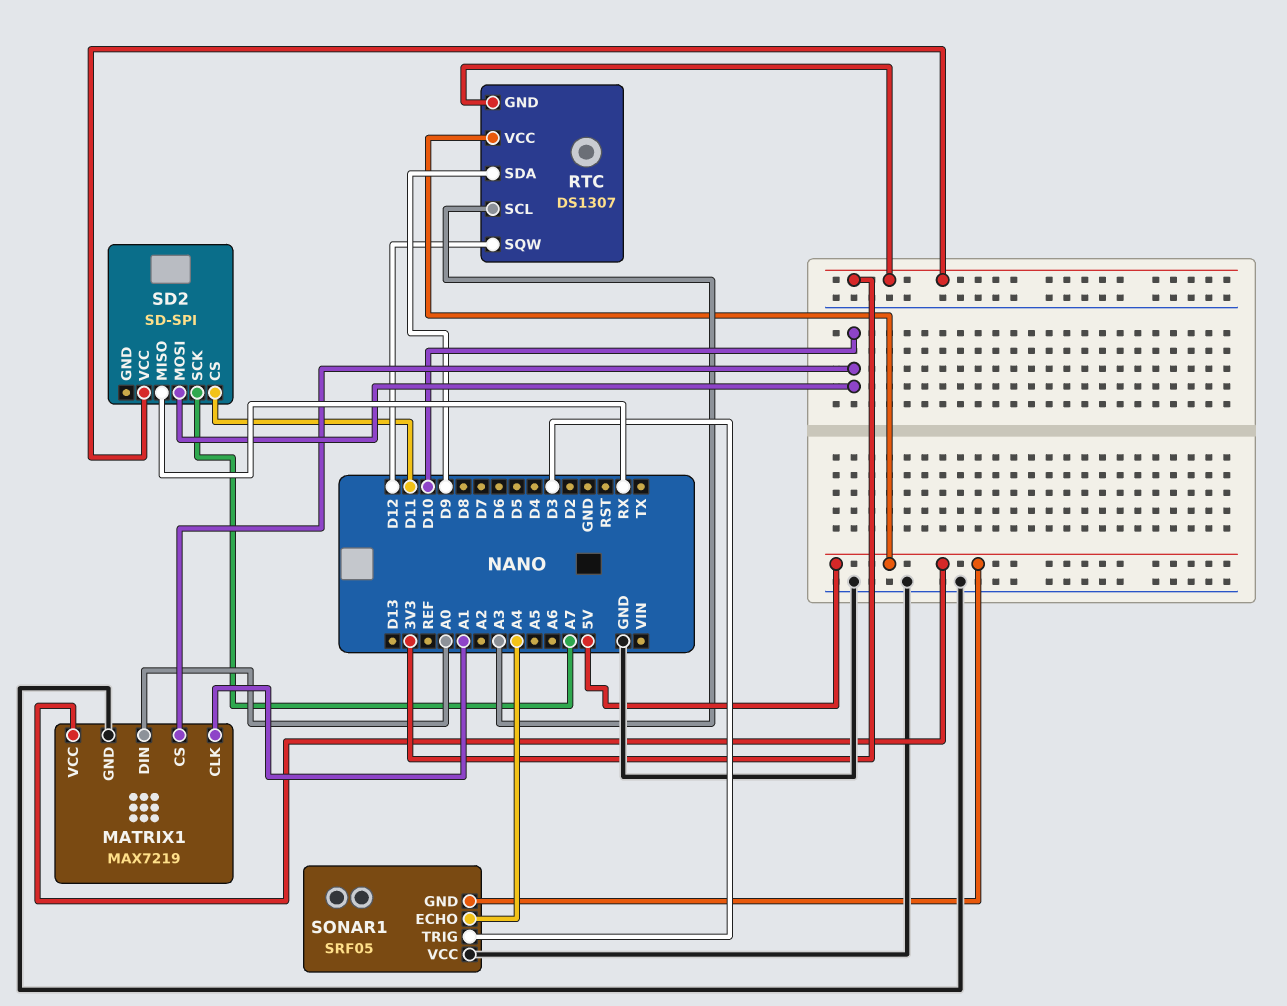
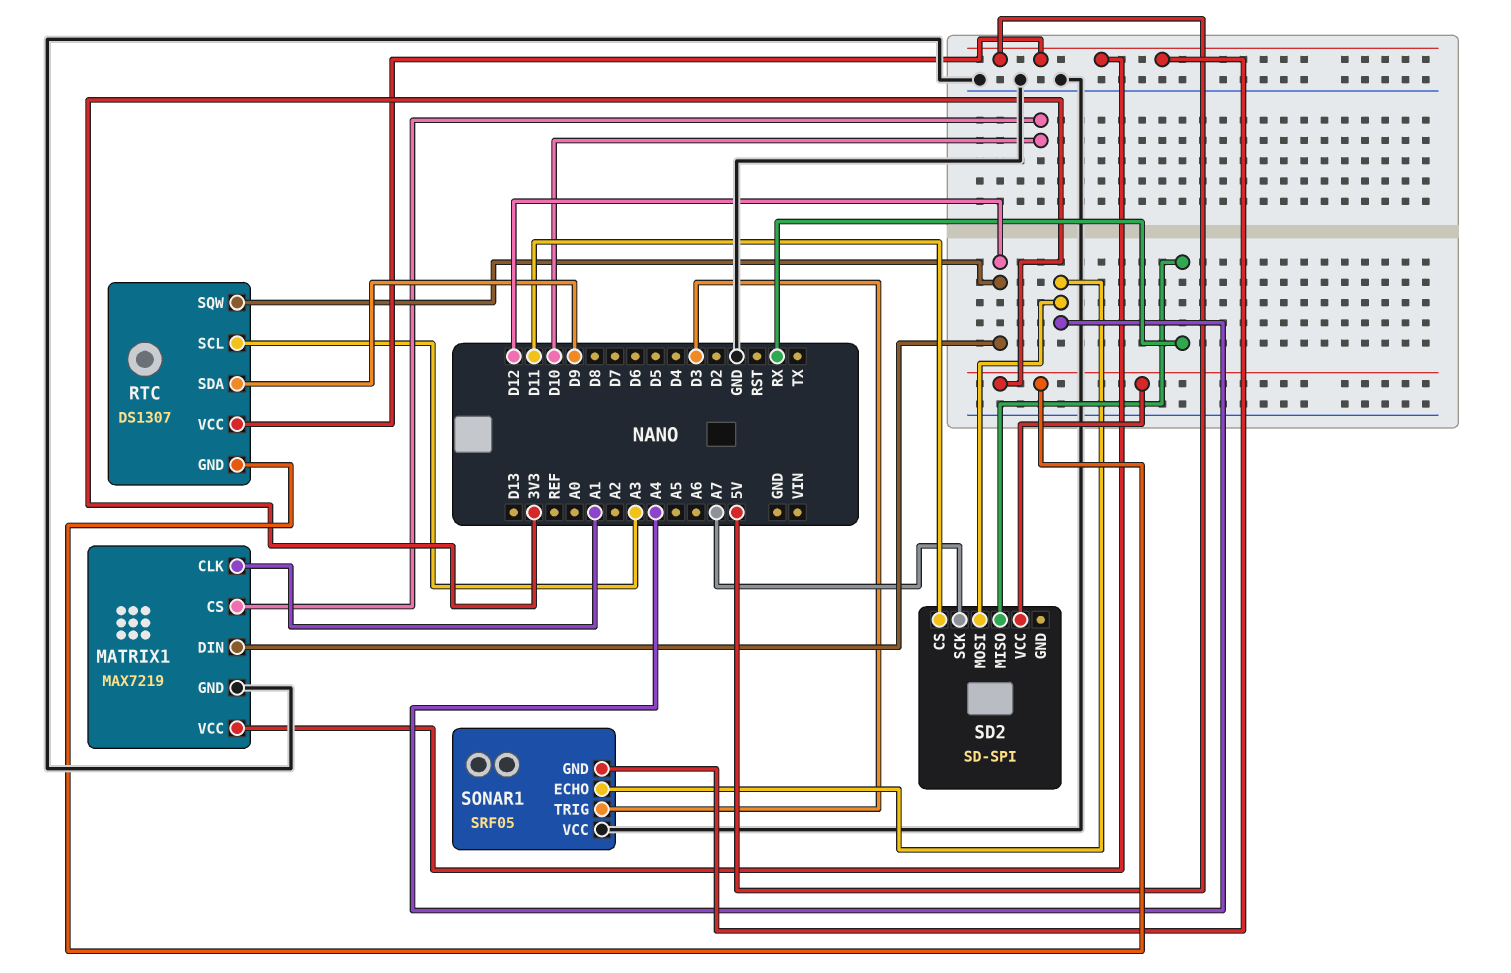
MATRIX1 pin DIN: A0 -> D12
SD2 pin MOSI: D10 -> A4

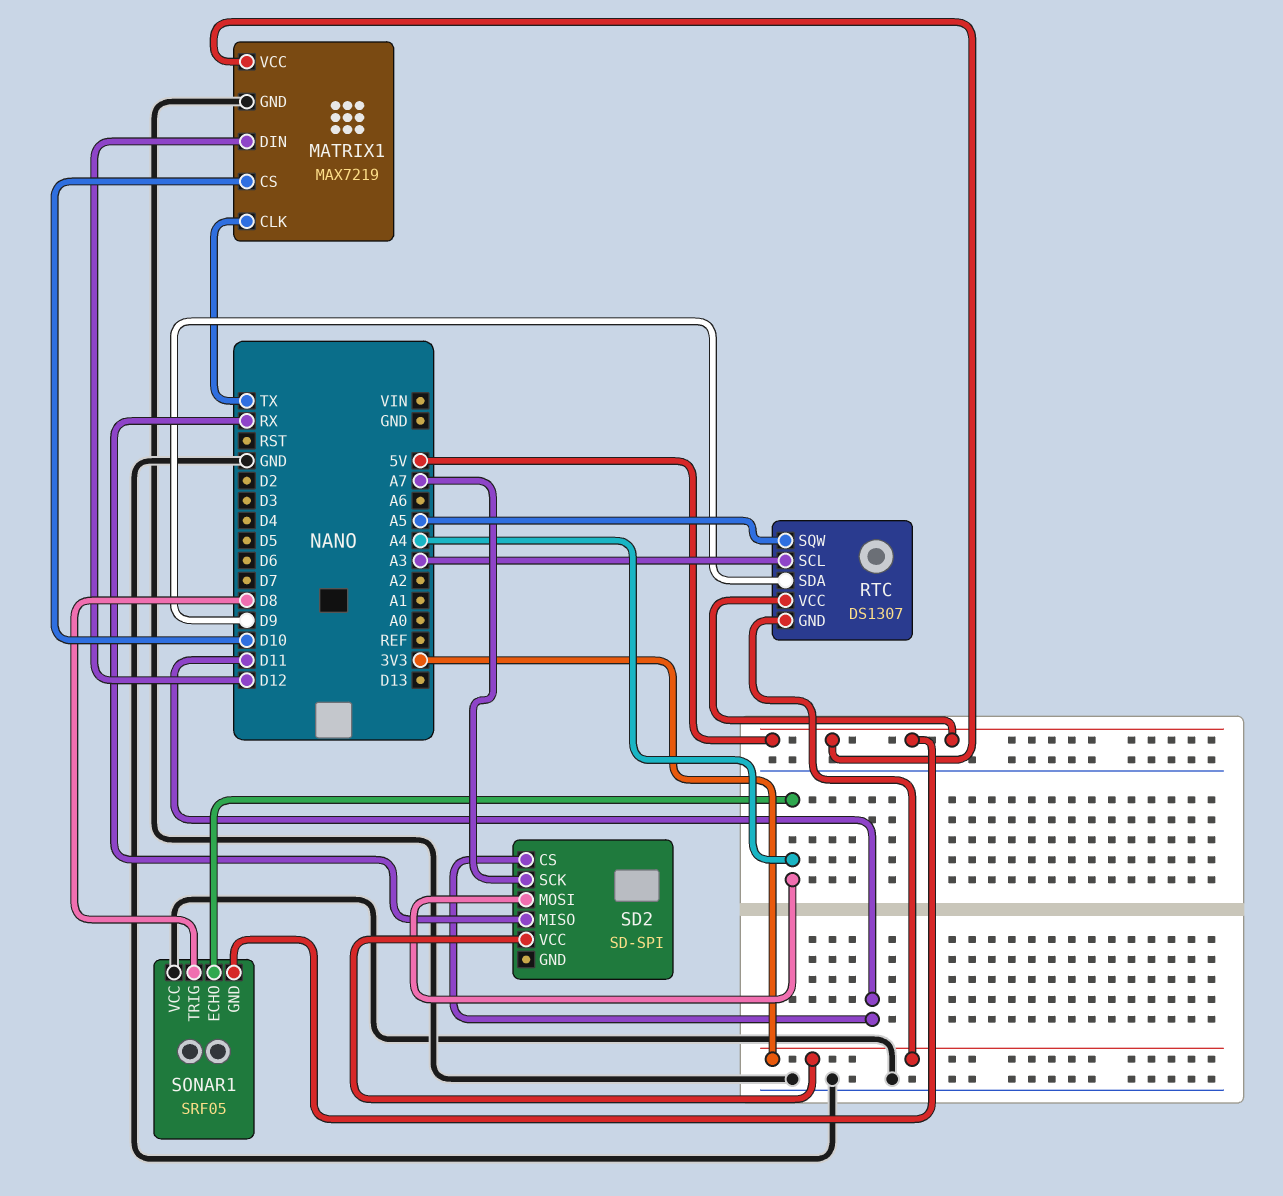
MATRIX1 pin CLK: A1 -> TX
RTC pin SQW: D12 -> A5
SONAR1 pin TRIG: D3 -> D8

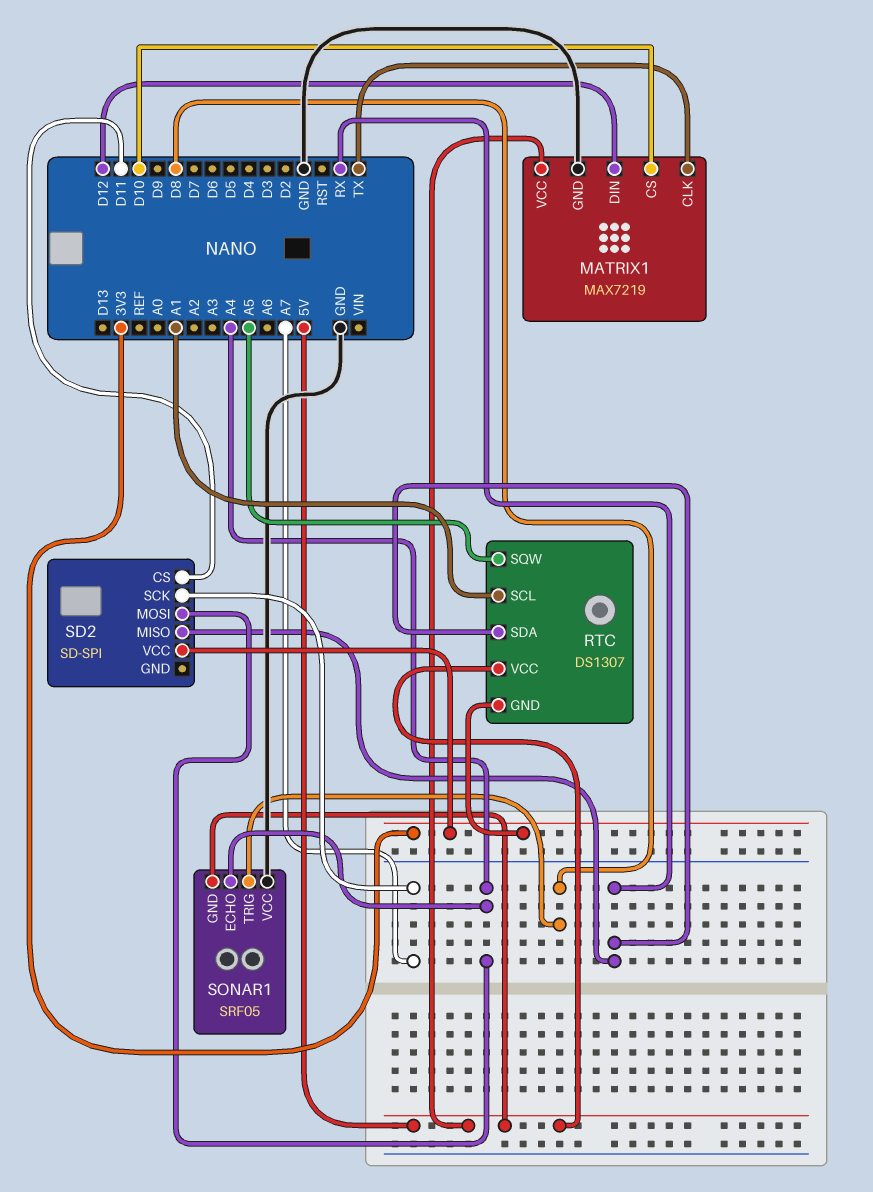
RTC pin SCL: A3 -> A1
RTC pin SDA: D9 -> RX

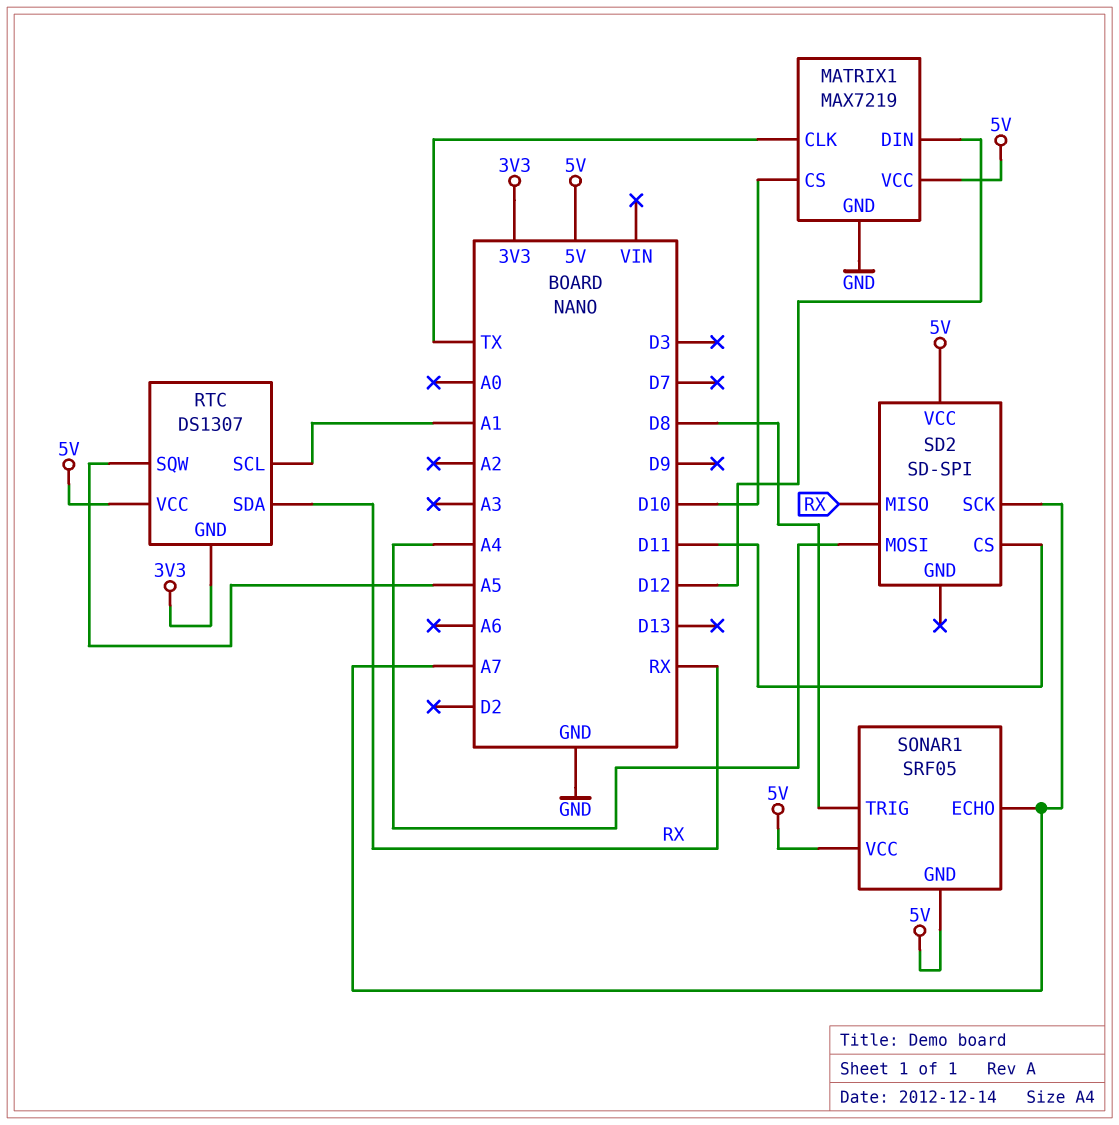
SD2 pin VCC: 3V3 -> 5V
SONAR1 pin ECHO: A4 -> A7
SONAR1 pin VCC: GND -> 5V

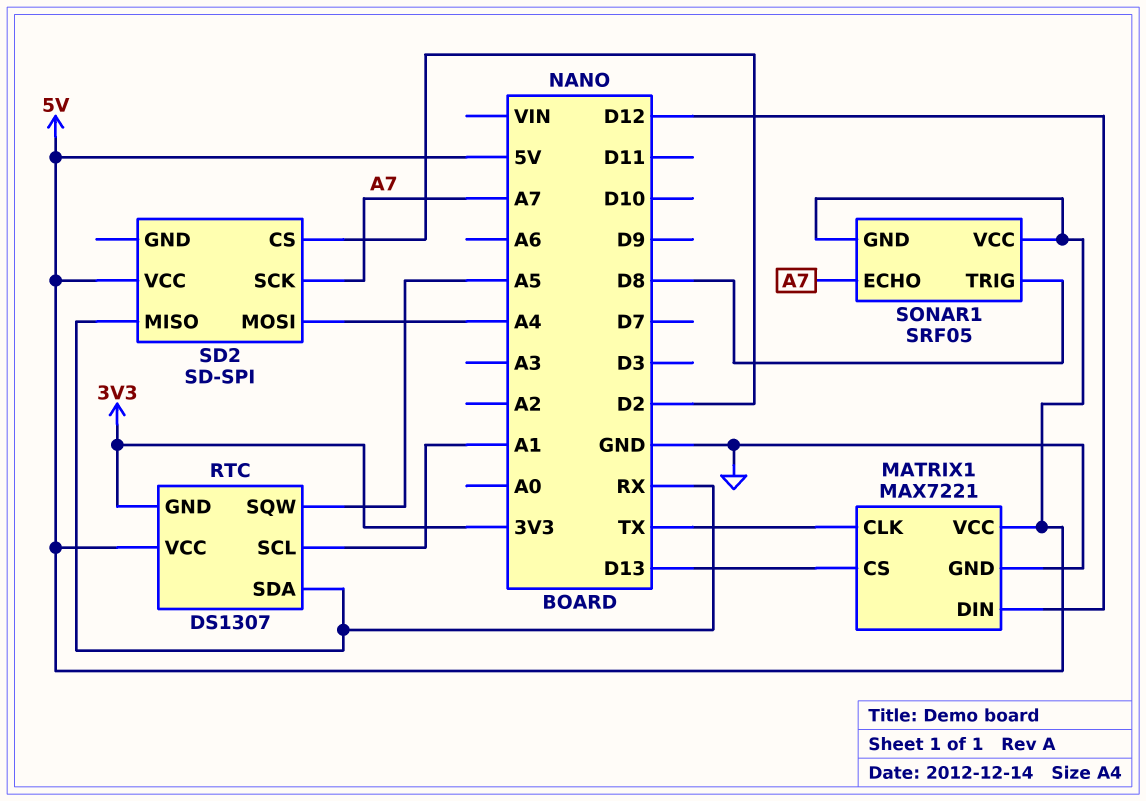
MATRIX1: MAX7219 -> MAX7221
MATRIX1 pin CS: D10 -> D13
SD2 pin CS: D11 -> D2

